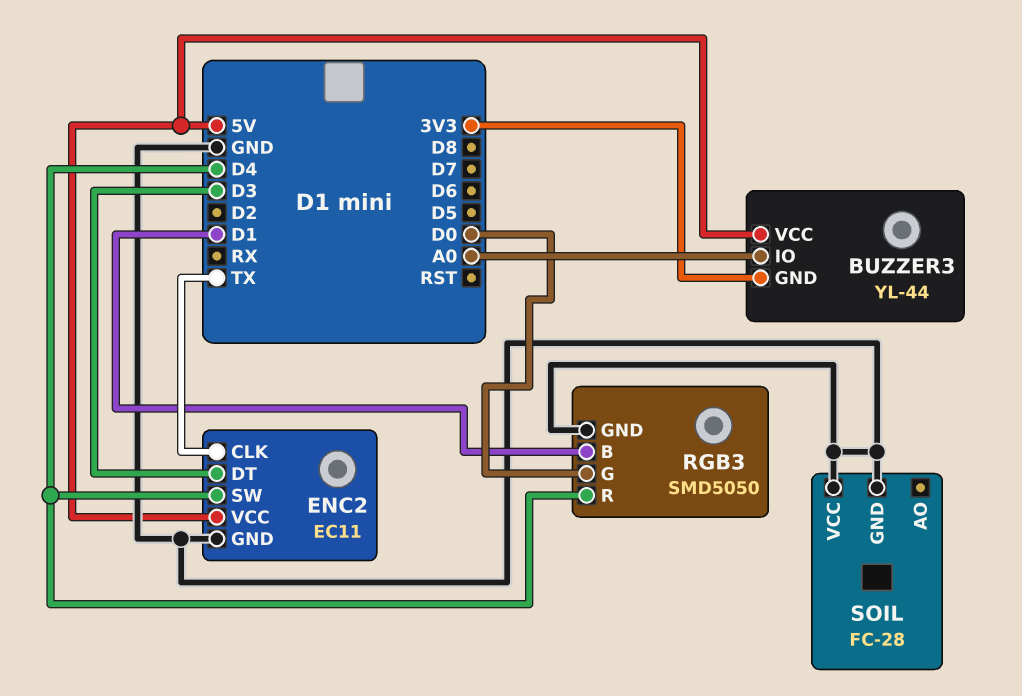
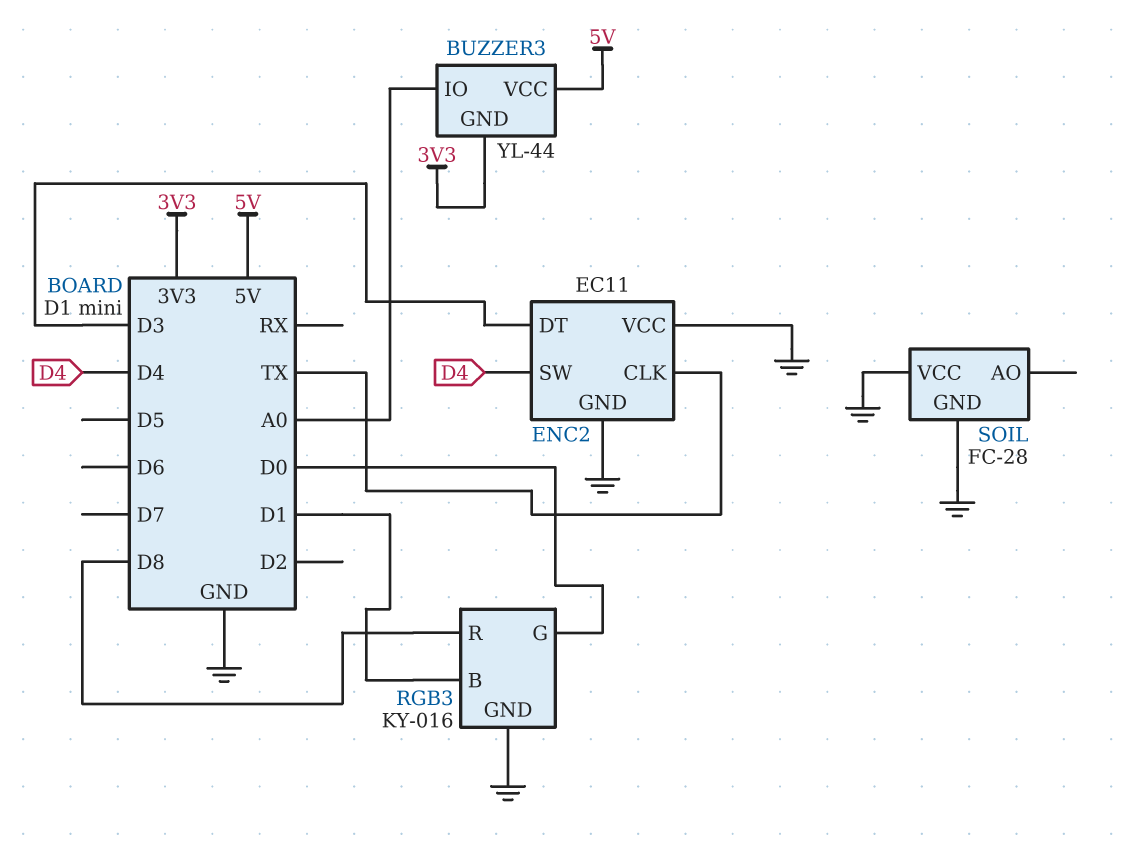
ENC2 pin VCC: 5V -> GND
RGB3: SMD5050 -> KY-016
RGB3 pin R: D4 -> D8

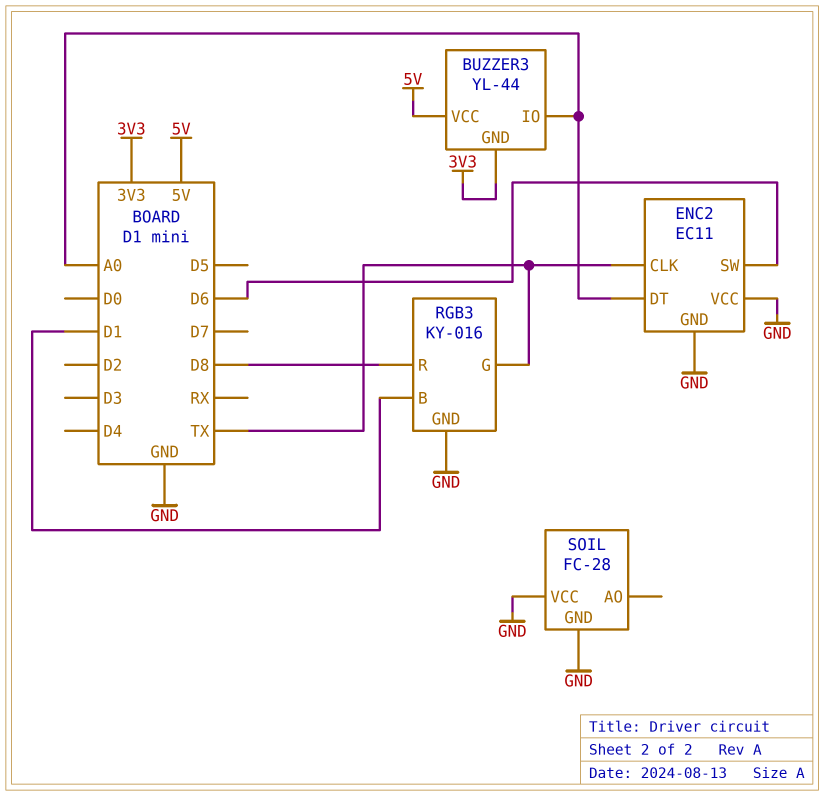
ENC2 pin DT: D3 -> A0
ENC2 pin SW: D4 -> D6
RGB3 pin G: D0 -> TX

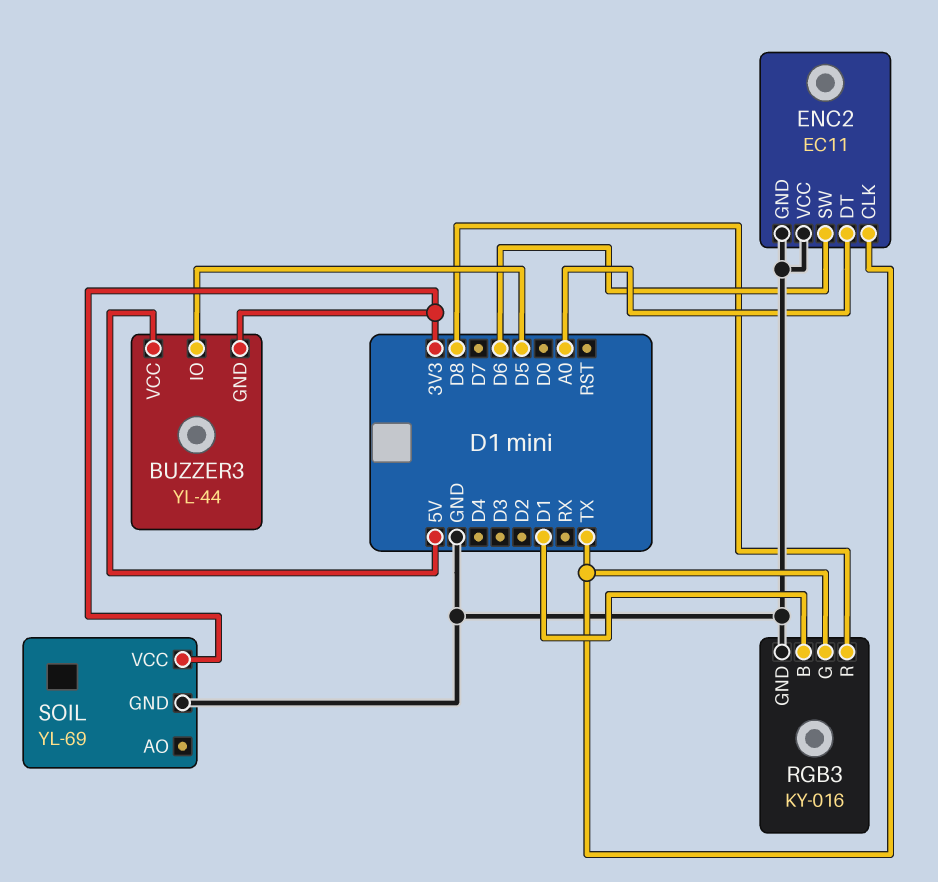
BUZZER3 pin IO: A0 -> D5
SOIL: FC-28 -> YL-69
SOIL pin VCC: GND -> 3V3

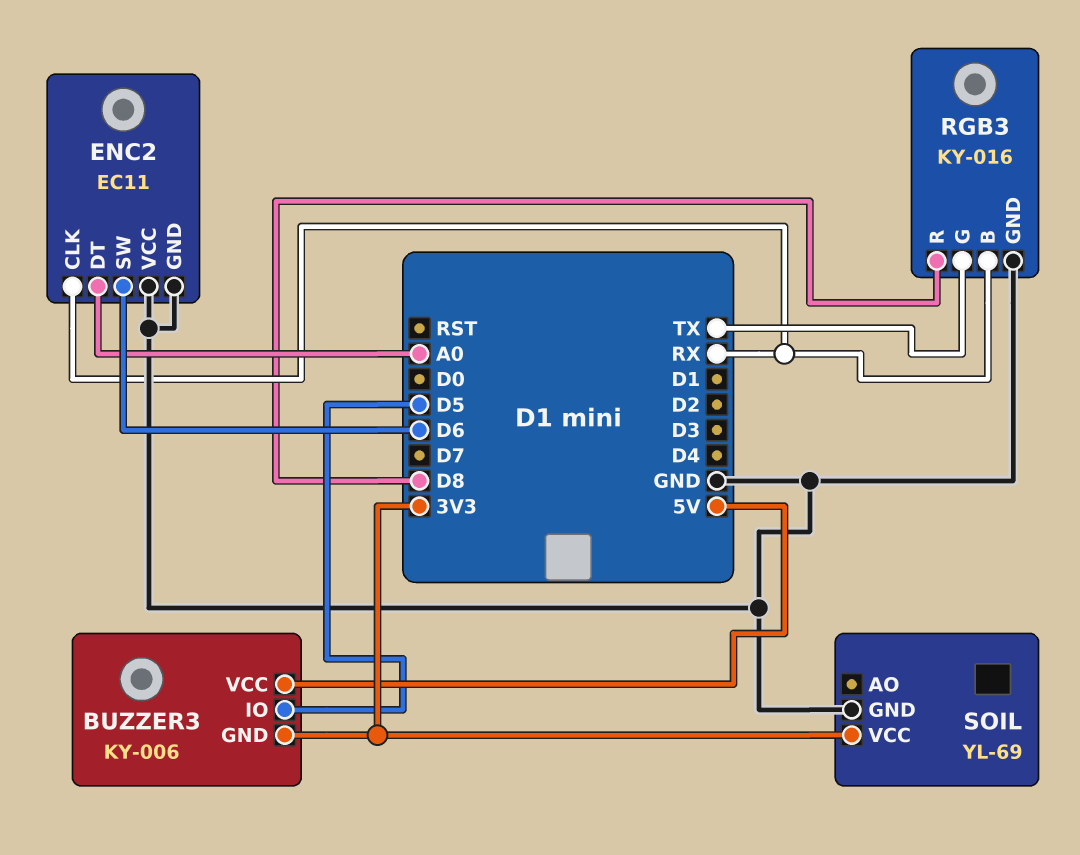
BUZZER3: YL-44 -> KY-006
ENC2 pin CLK: TX -> RX
RGB3 pin B: D1 -> RX

